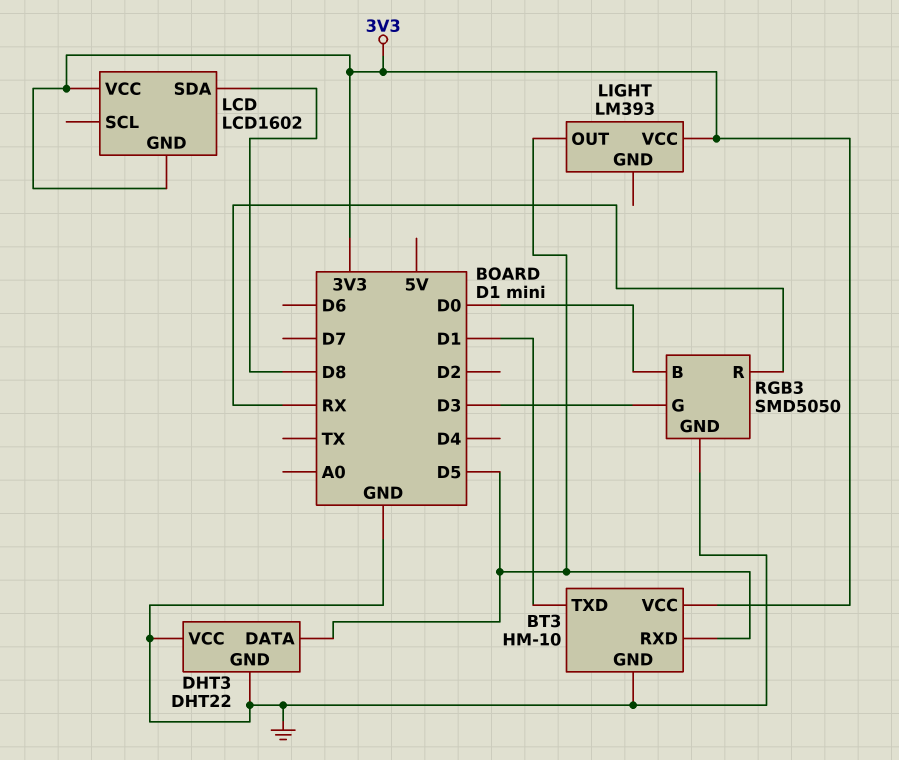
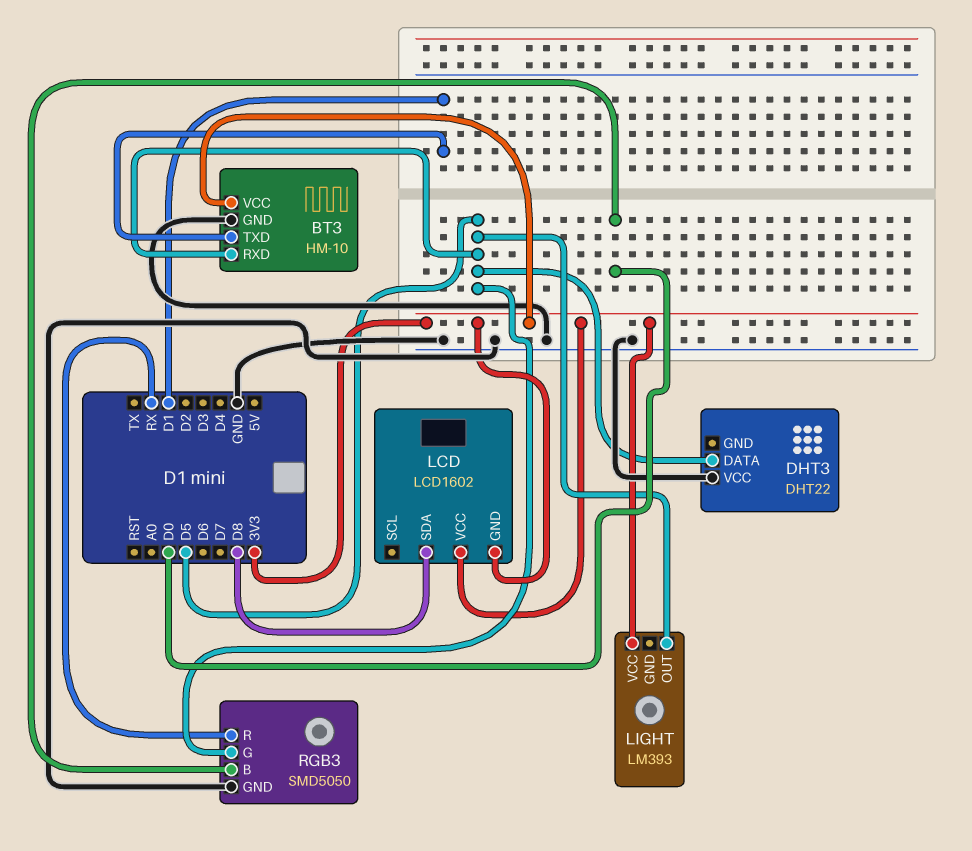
DHT3 pin GND: GND -> none
RGB3 pin G: D3 -> D5

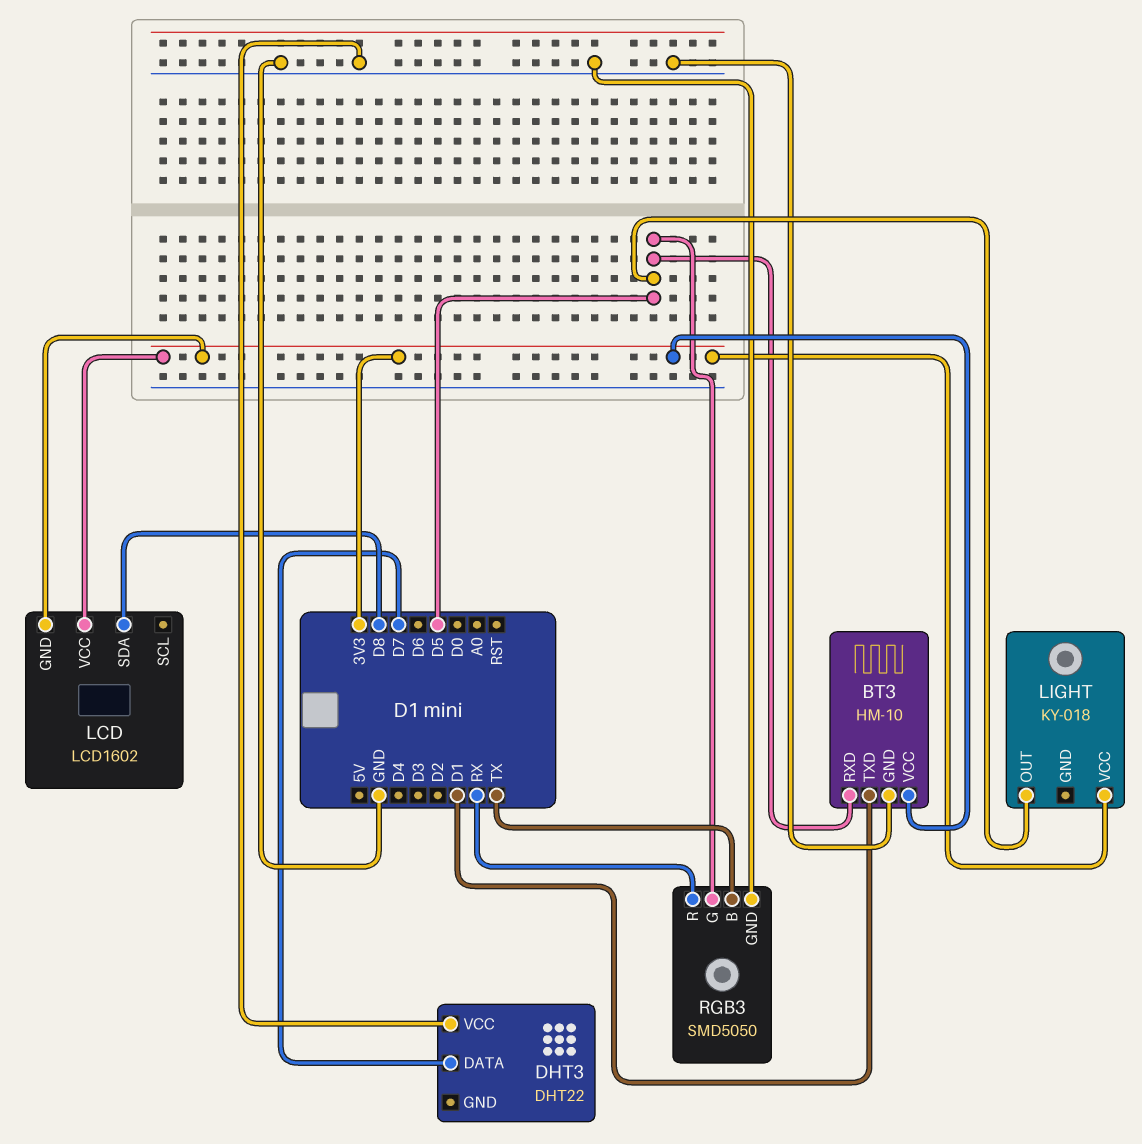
DHT3 pin DATA: D5 -> D7
LIGHT: LM393 -> KY-018
RGB3 pin B: D0 -> TX

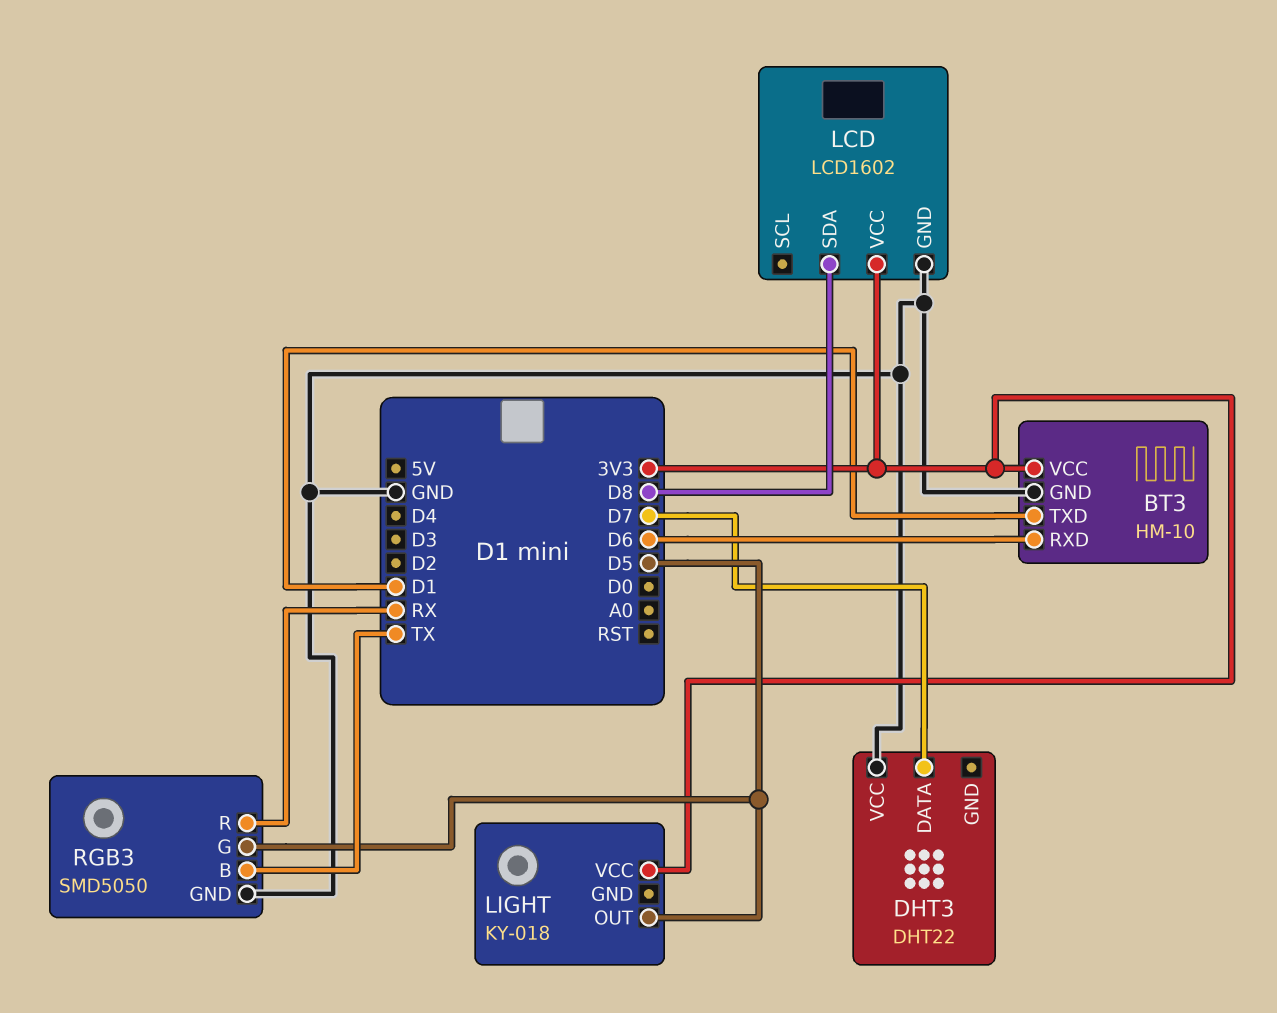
BT3 pin RXD: D5 -> D6
LCD pin GND: 3V3 -> GND

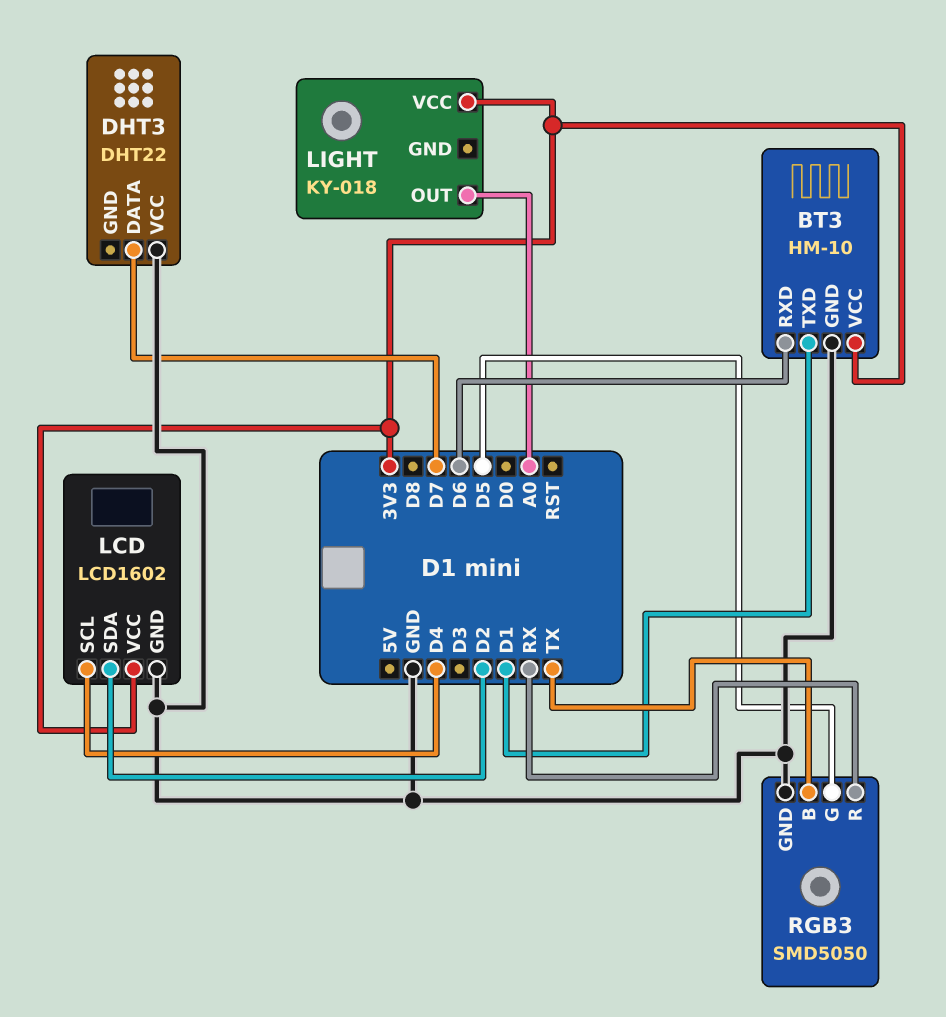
LCD pin SCL: none -> D4
LCD pin SDA: D8 -> D2
LIGHT pin OUT: D5 -> A0

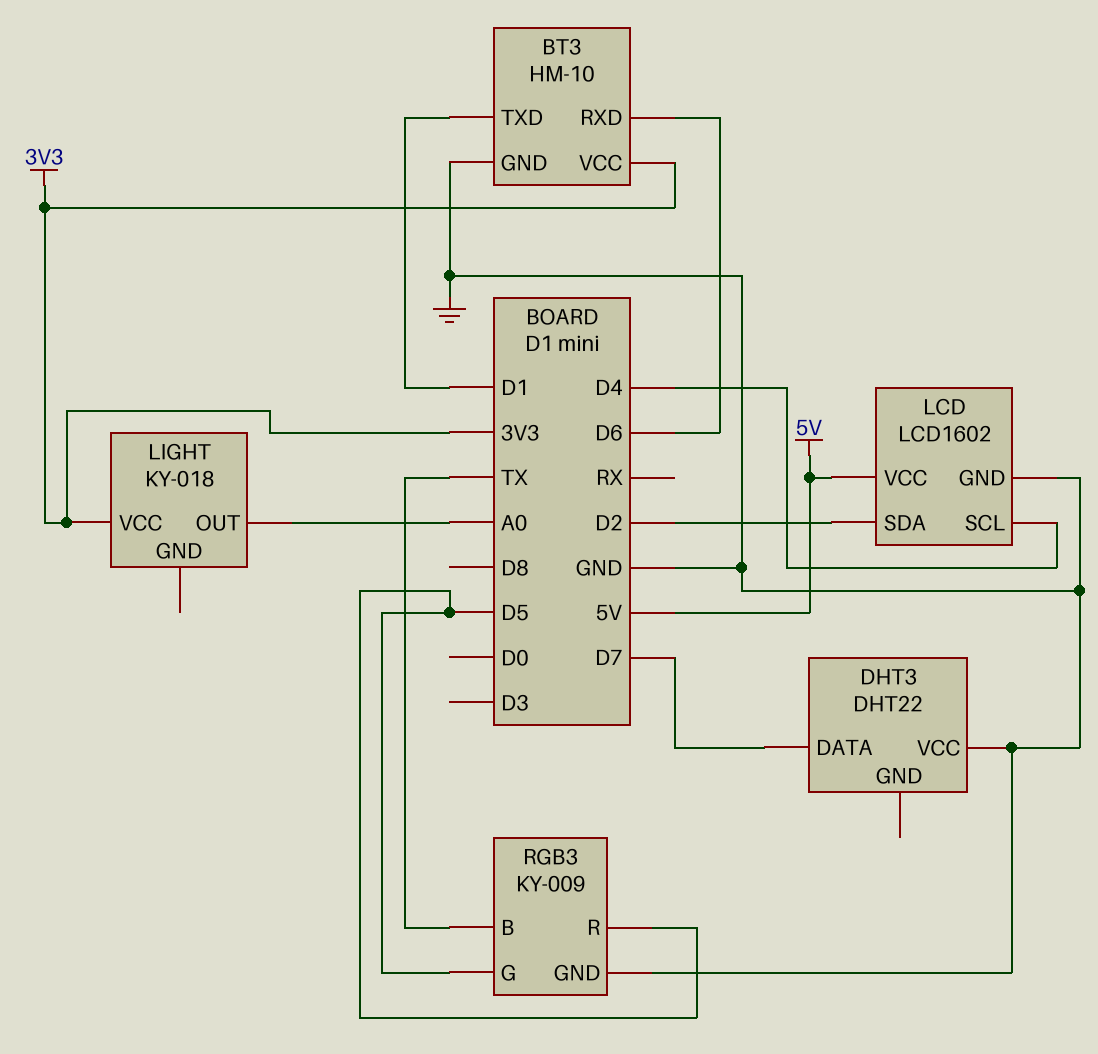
LCD pin VCC: 3V3 -> 5V
RGB3: SMD5050 -> KY-009
RGB3 pin R: RX -> D5

